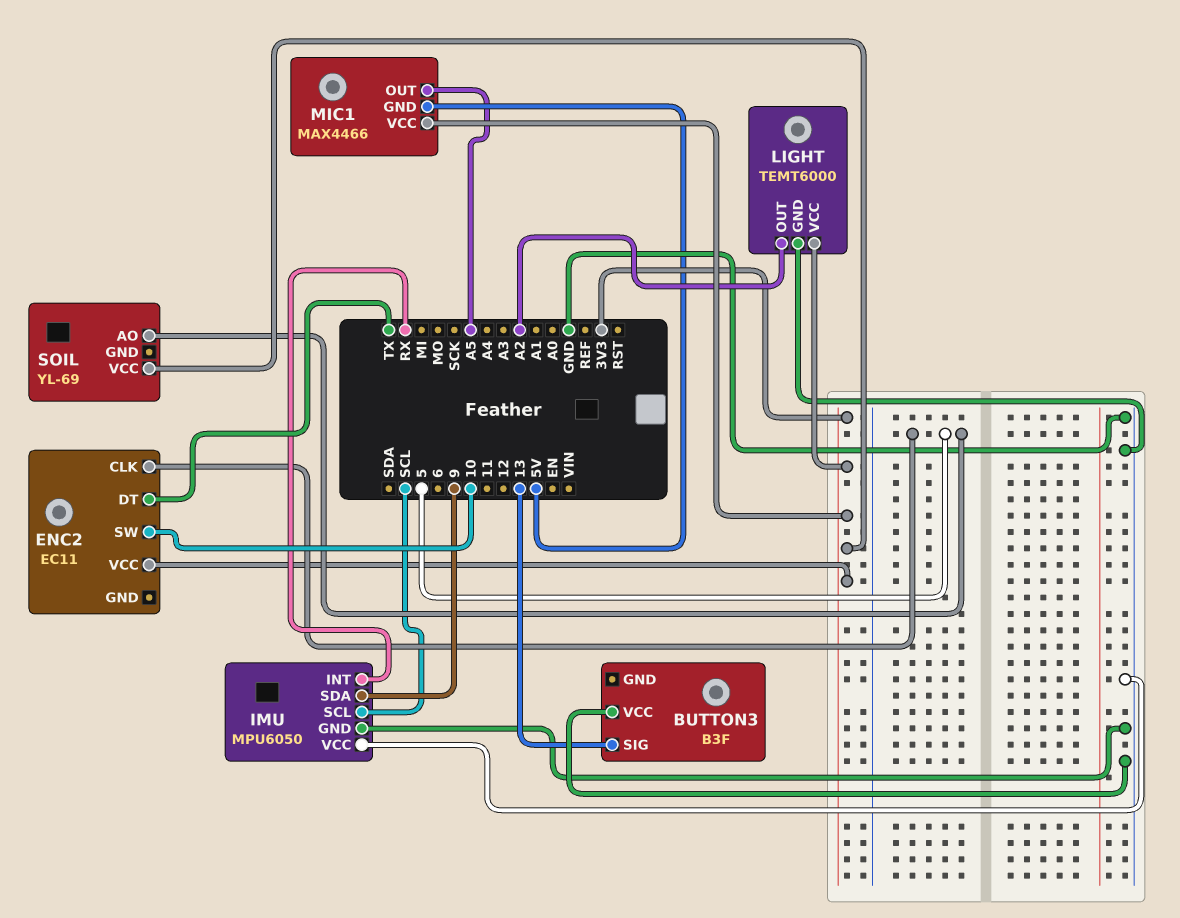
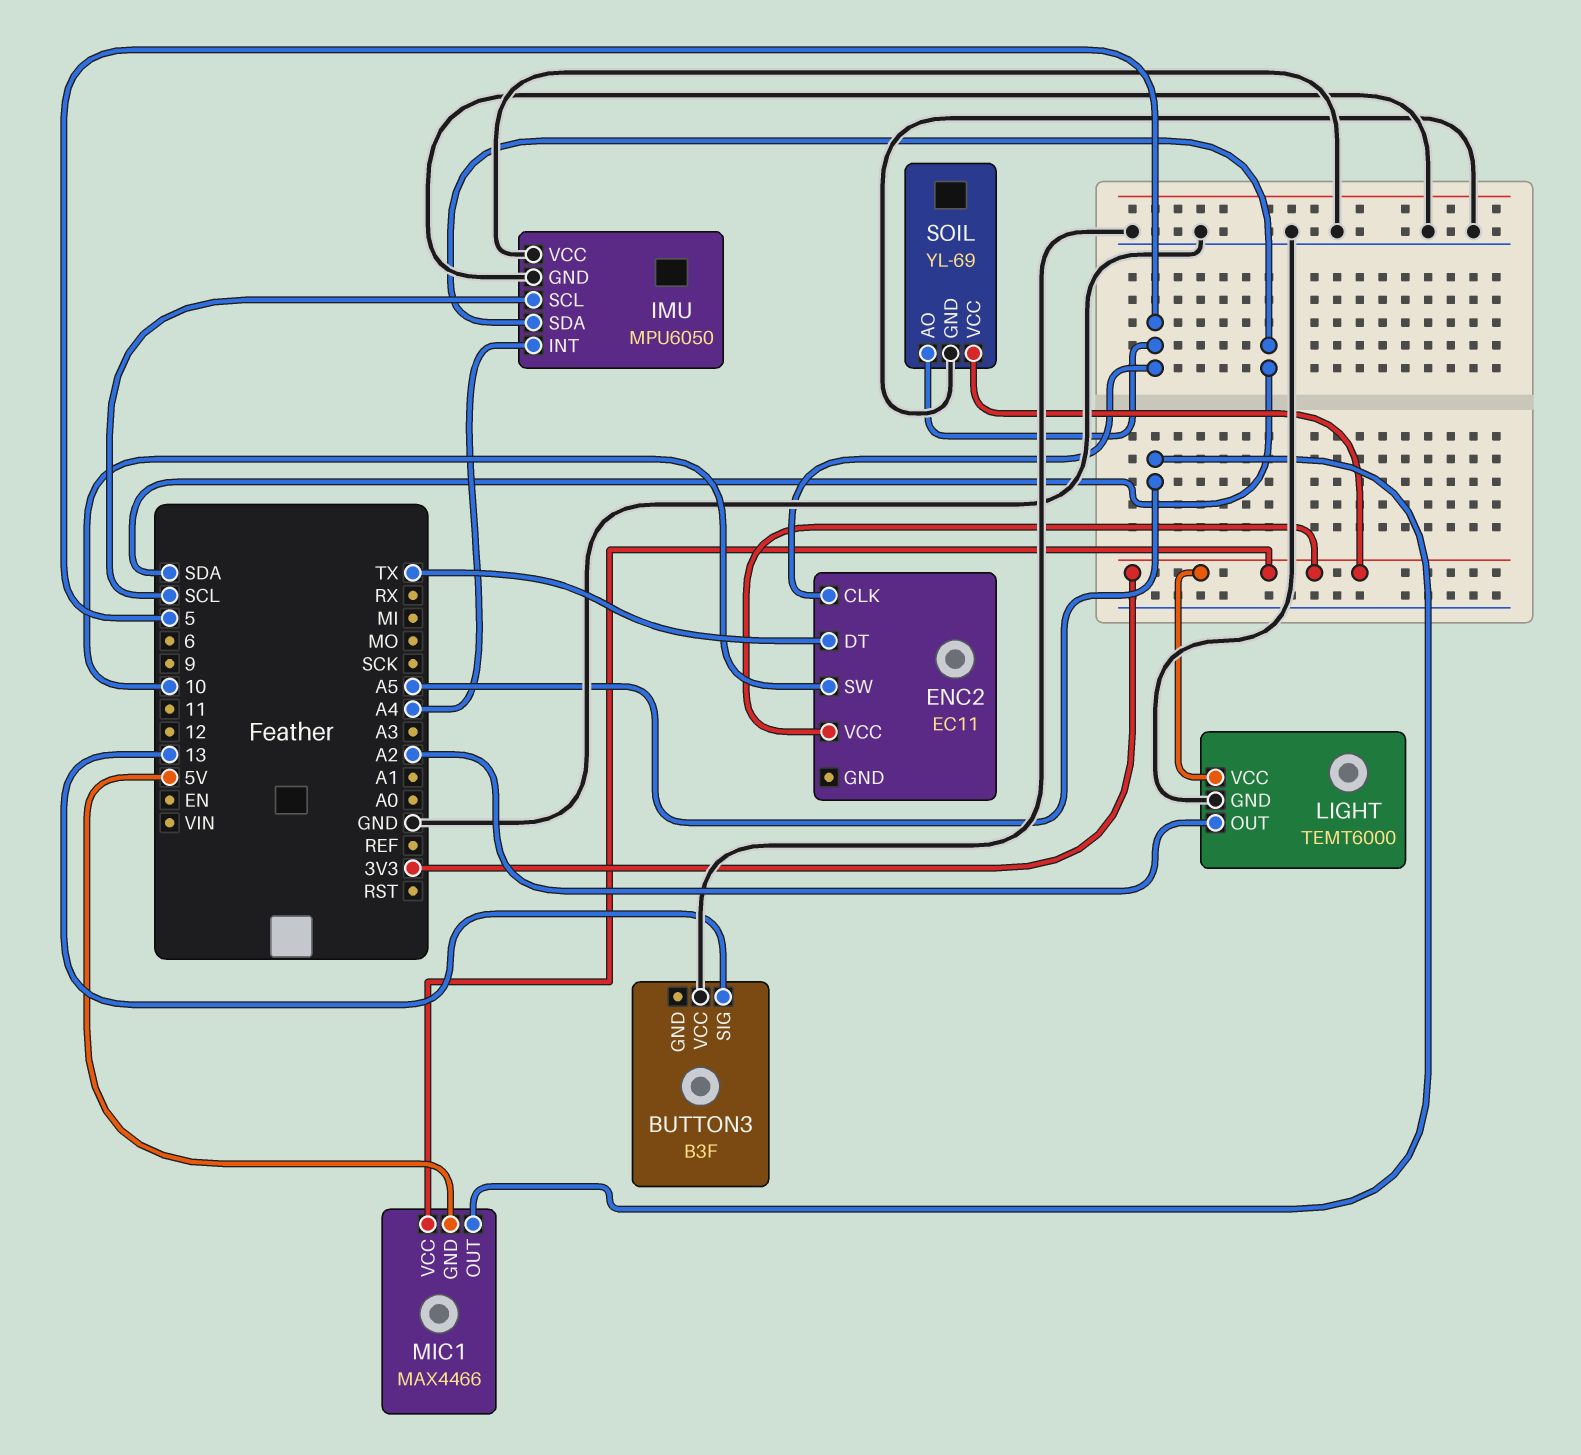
IMU pin INT: RX -> A4
IMU pin SDA: 9 -> SDA
SOIL pin GND: none -> GND

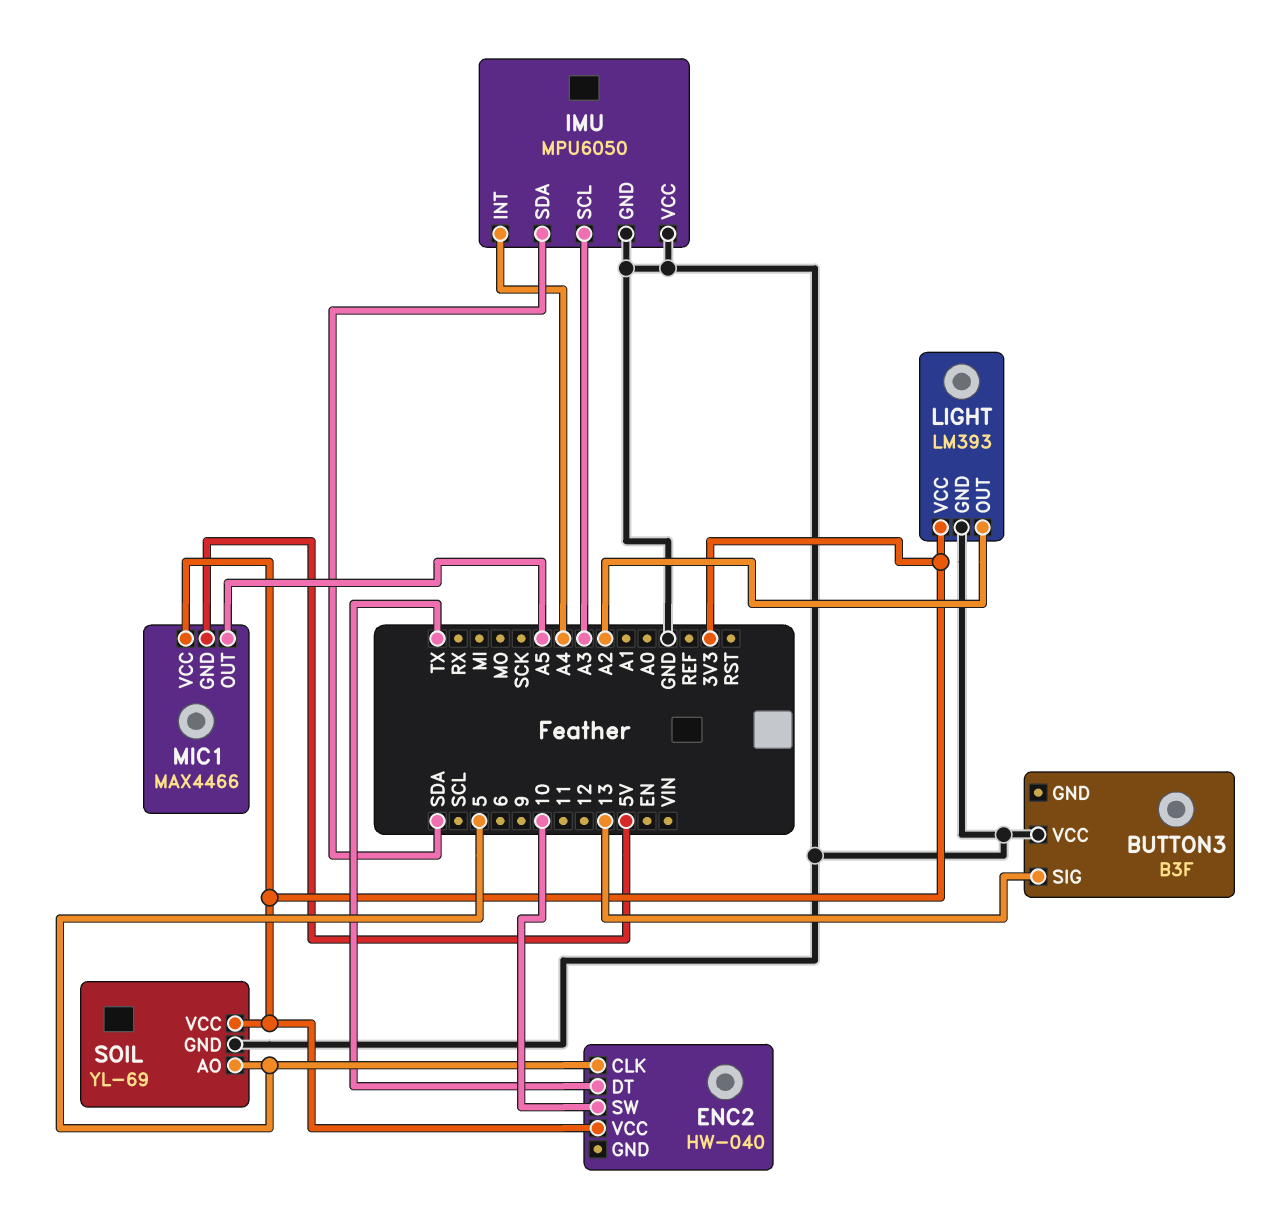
ENC2: EC11 -> HW-040
IMU pin SCL: SCL -> A3
LIGHT: TEMT6000 -> LM393

